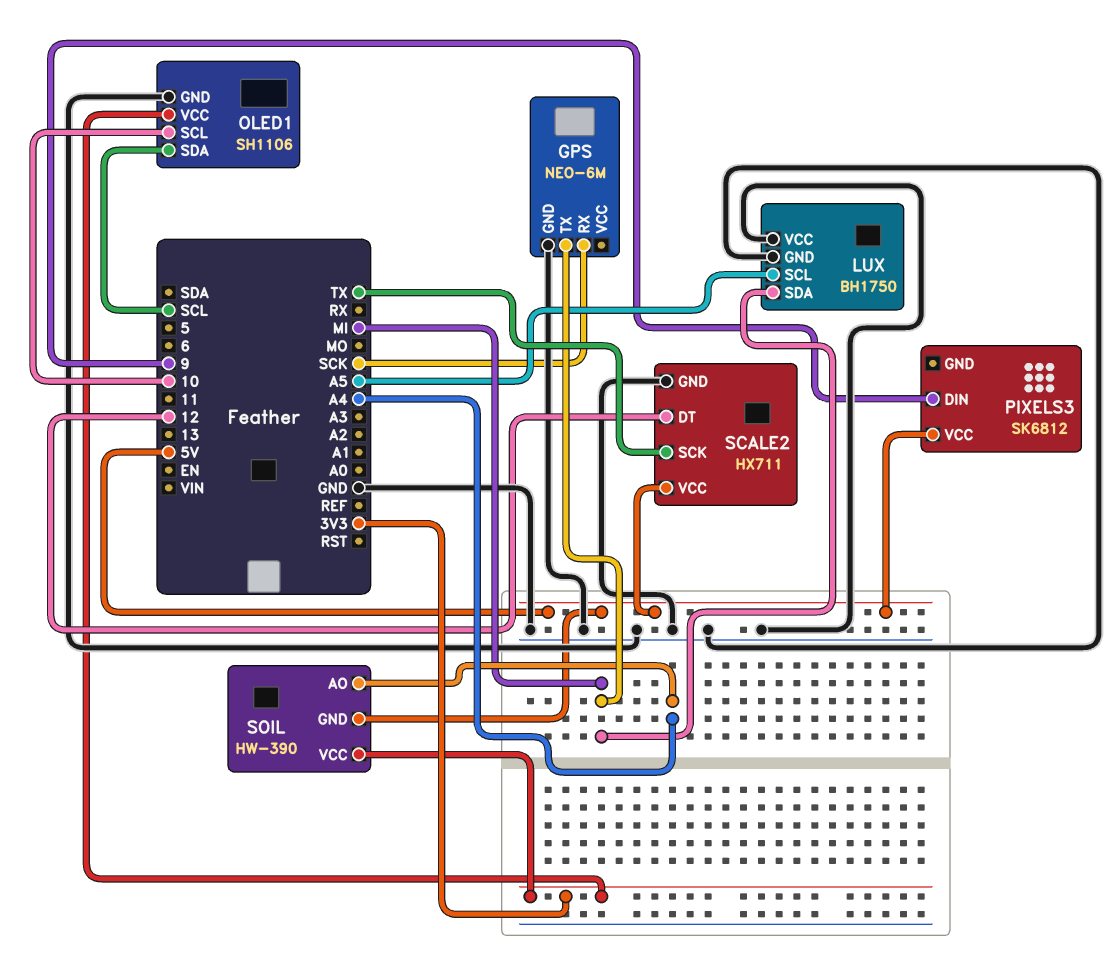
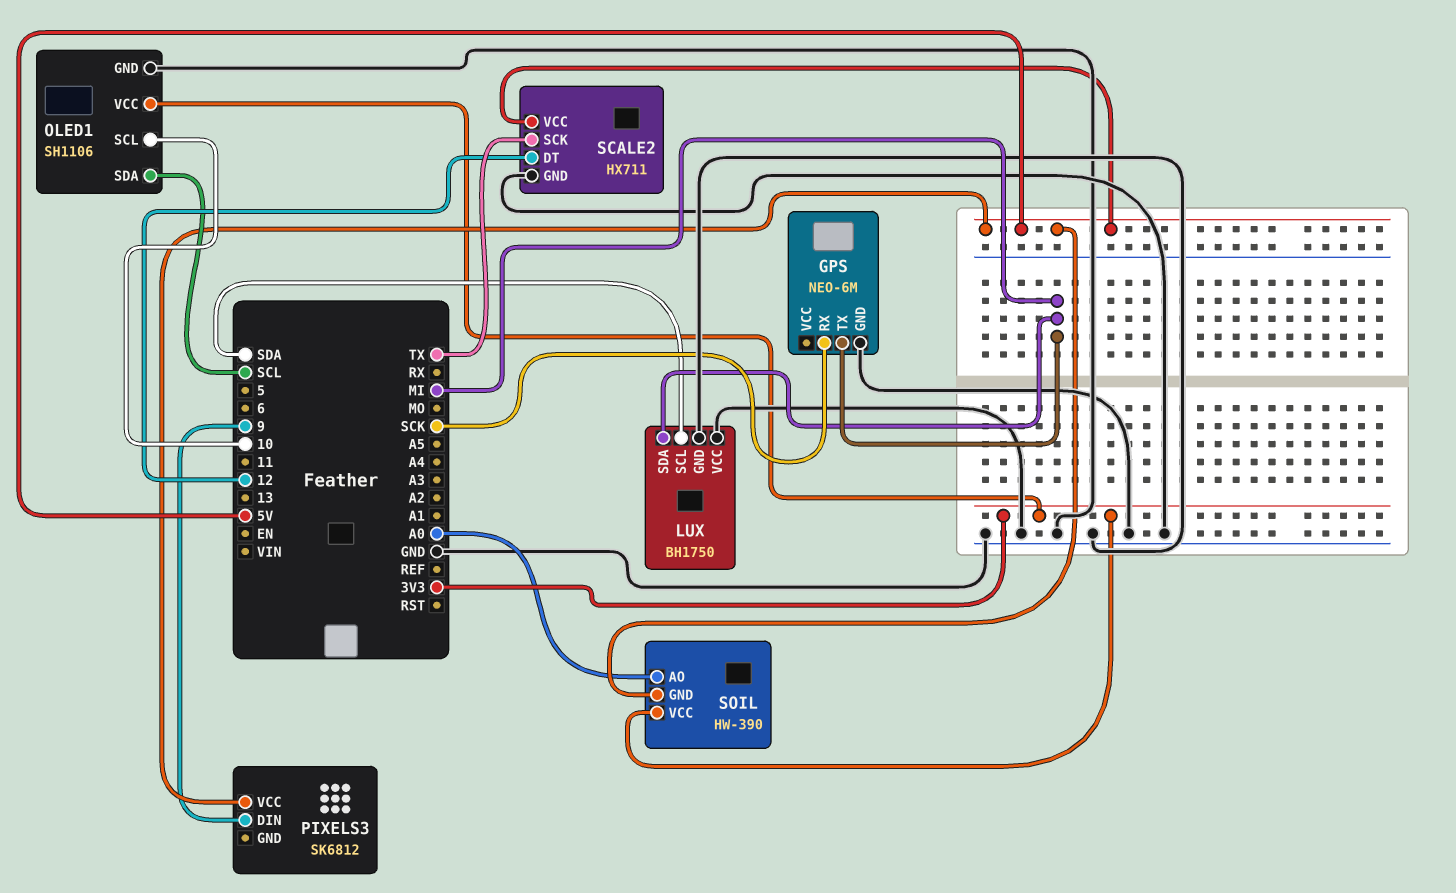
LUX pin SCL: A5 -> SDA
SOIL pin AO: A4 -> A0

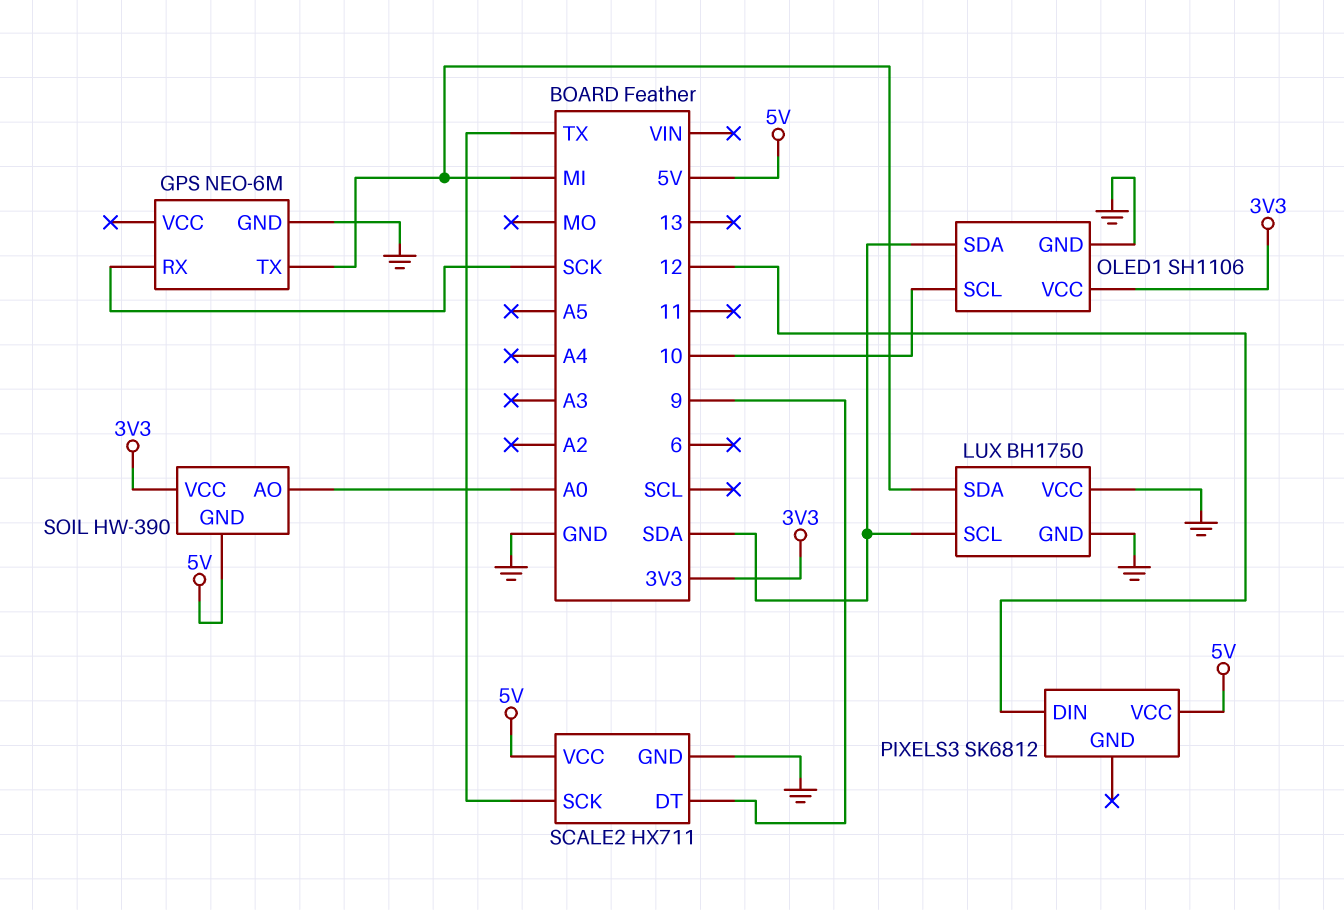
OLED1 pin SDA: SCL -> SDA
PIXELS3 pin DIN: 9 -> 12
SCALE2 pin DT: 12 -> 9

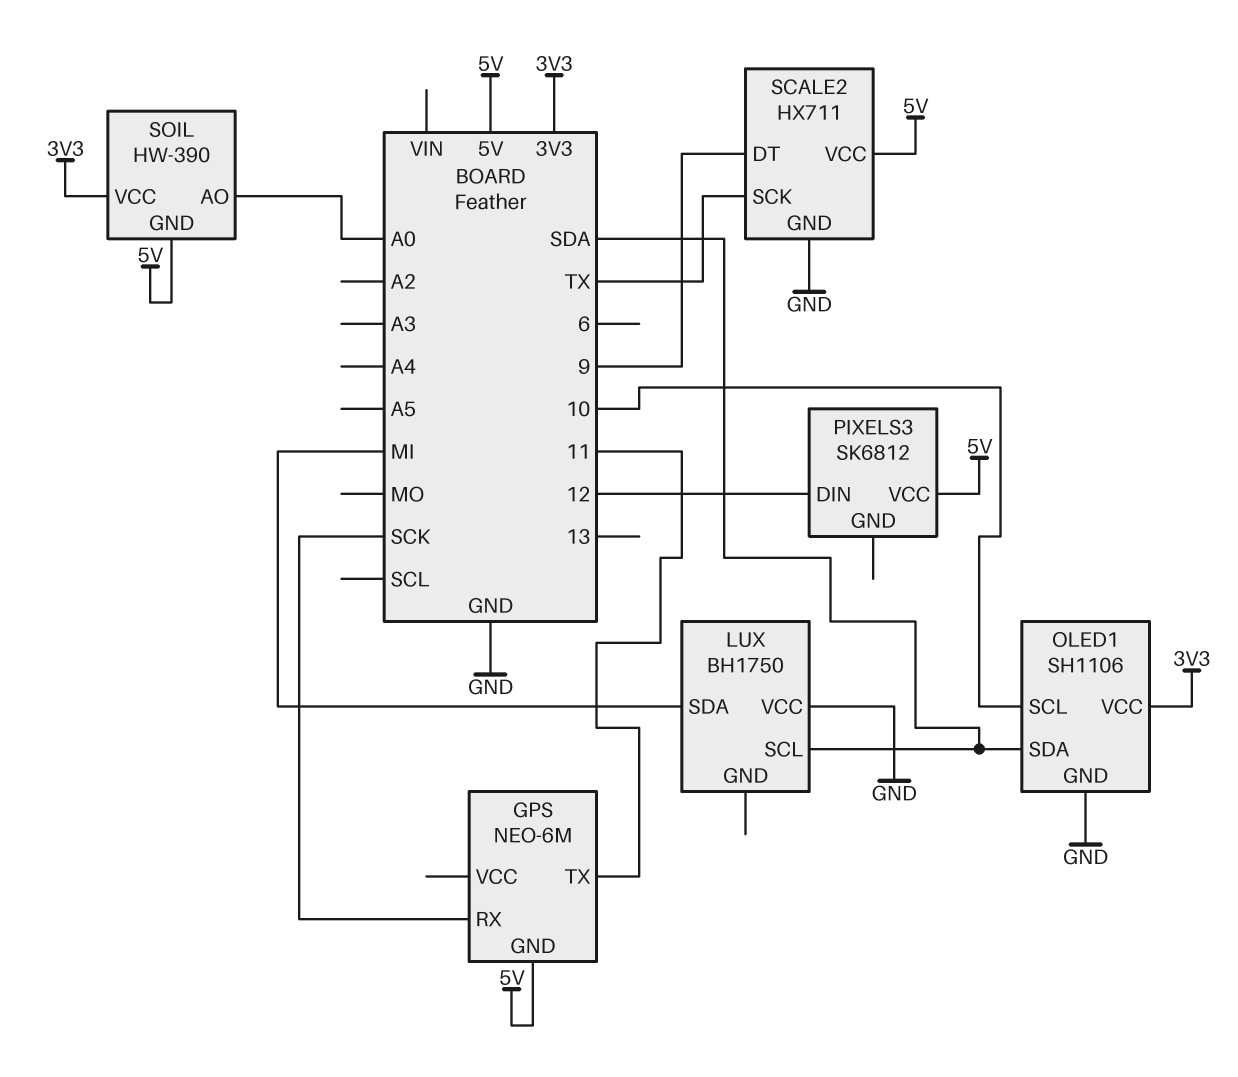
GPS pin GND: GND -> 5V
GPS pin TX: MI -> 11
LUX pin GND: GND -> none

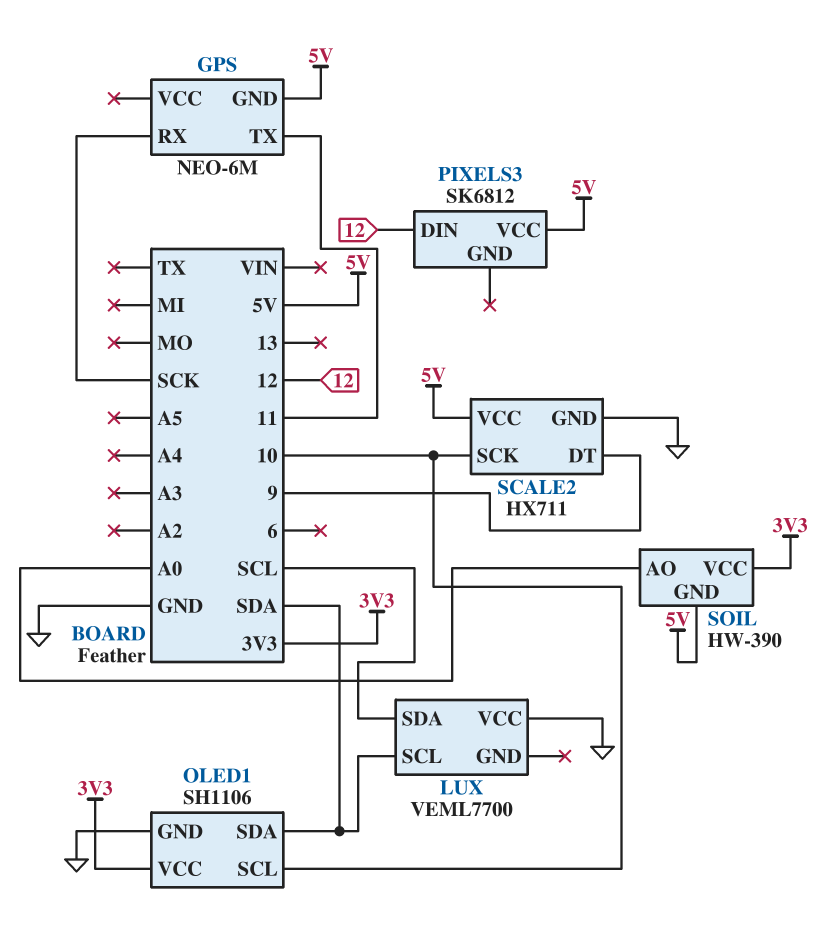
LUX: BH1750 -> VEML7700
LUX pin SDA: MI -> SCL
SCALE2 pin SCK: TX -> 10

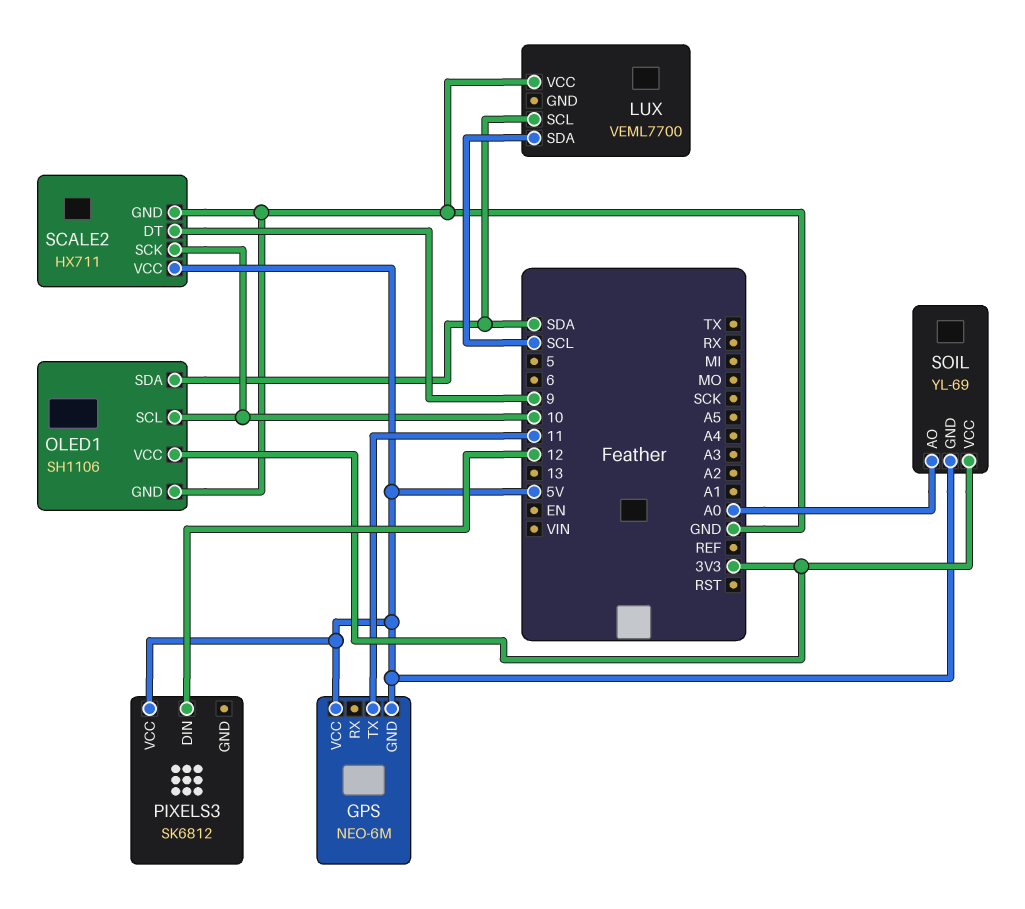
GPS pin RX: SCK -> none
GPS pin VCC: none -> 5V
SOIL: HW-390 -> YL-69

